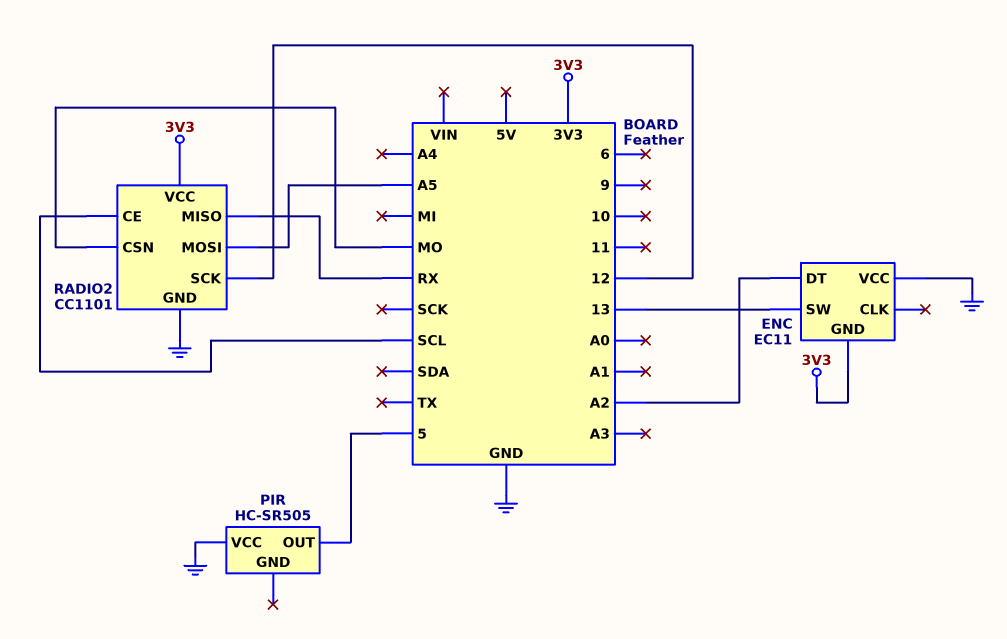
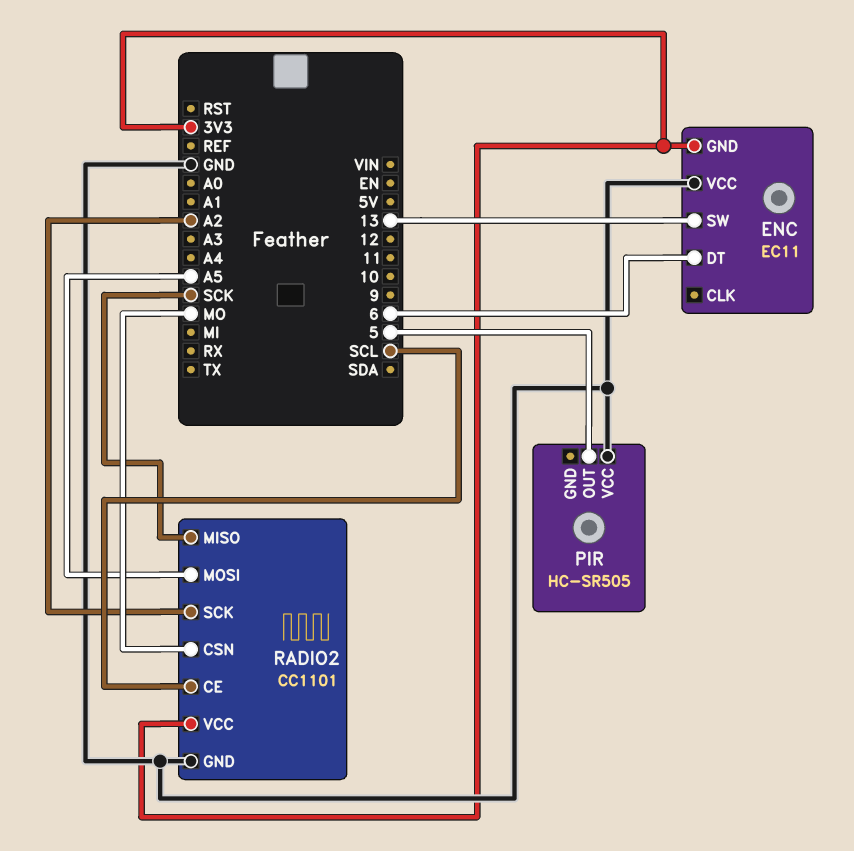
ENC pin DT: A2 -> 6
RADIO2 pin MISO: RX -> SCK
RADIO2 pin SCK: 12 -> A2

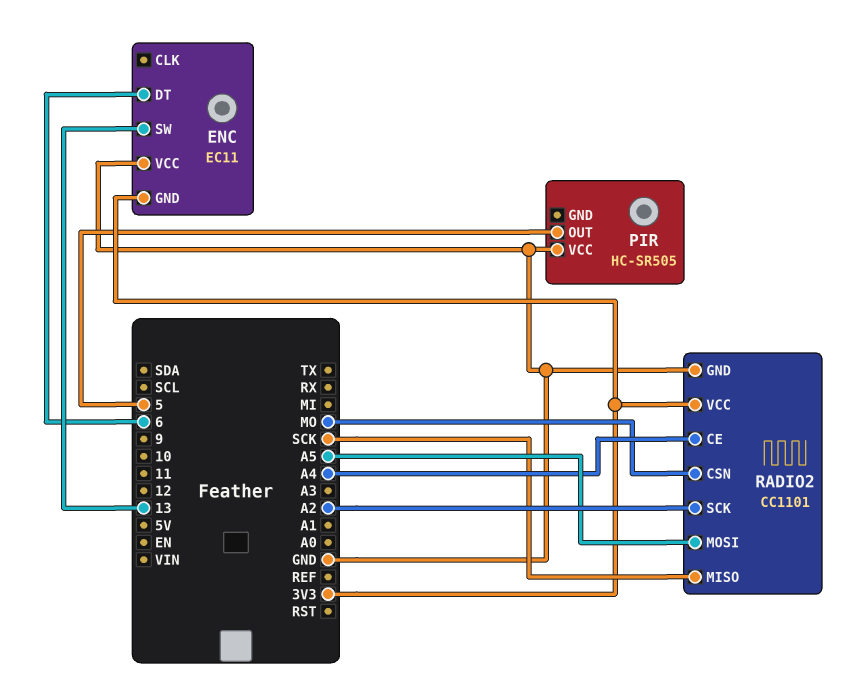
RADIO2 pin CE: SCL -> A4

